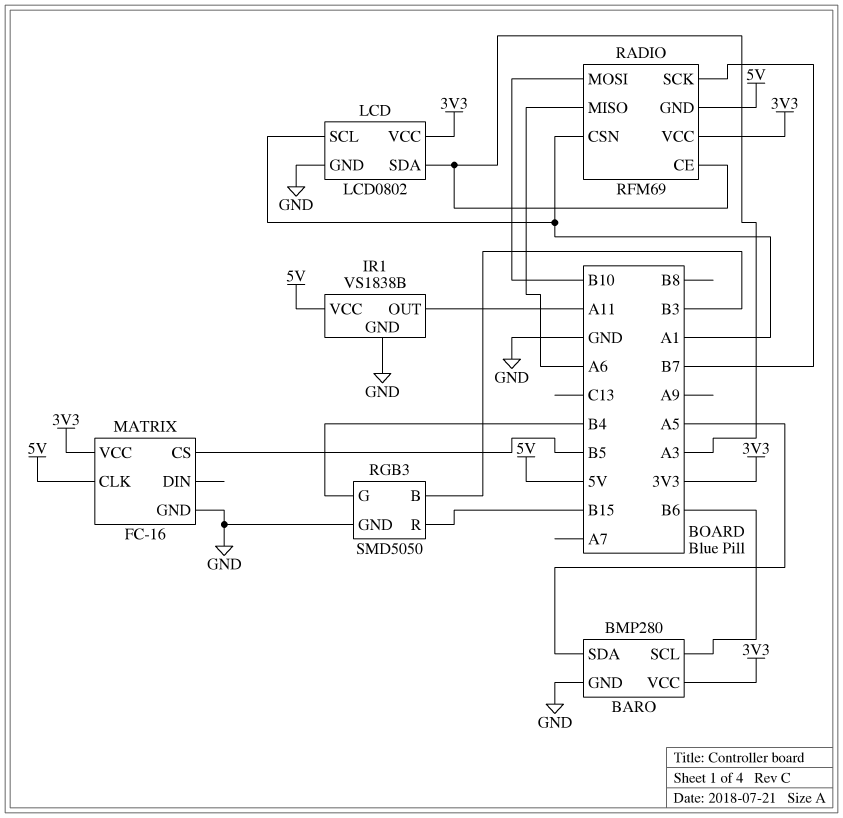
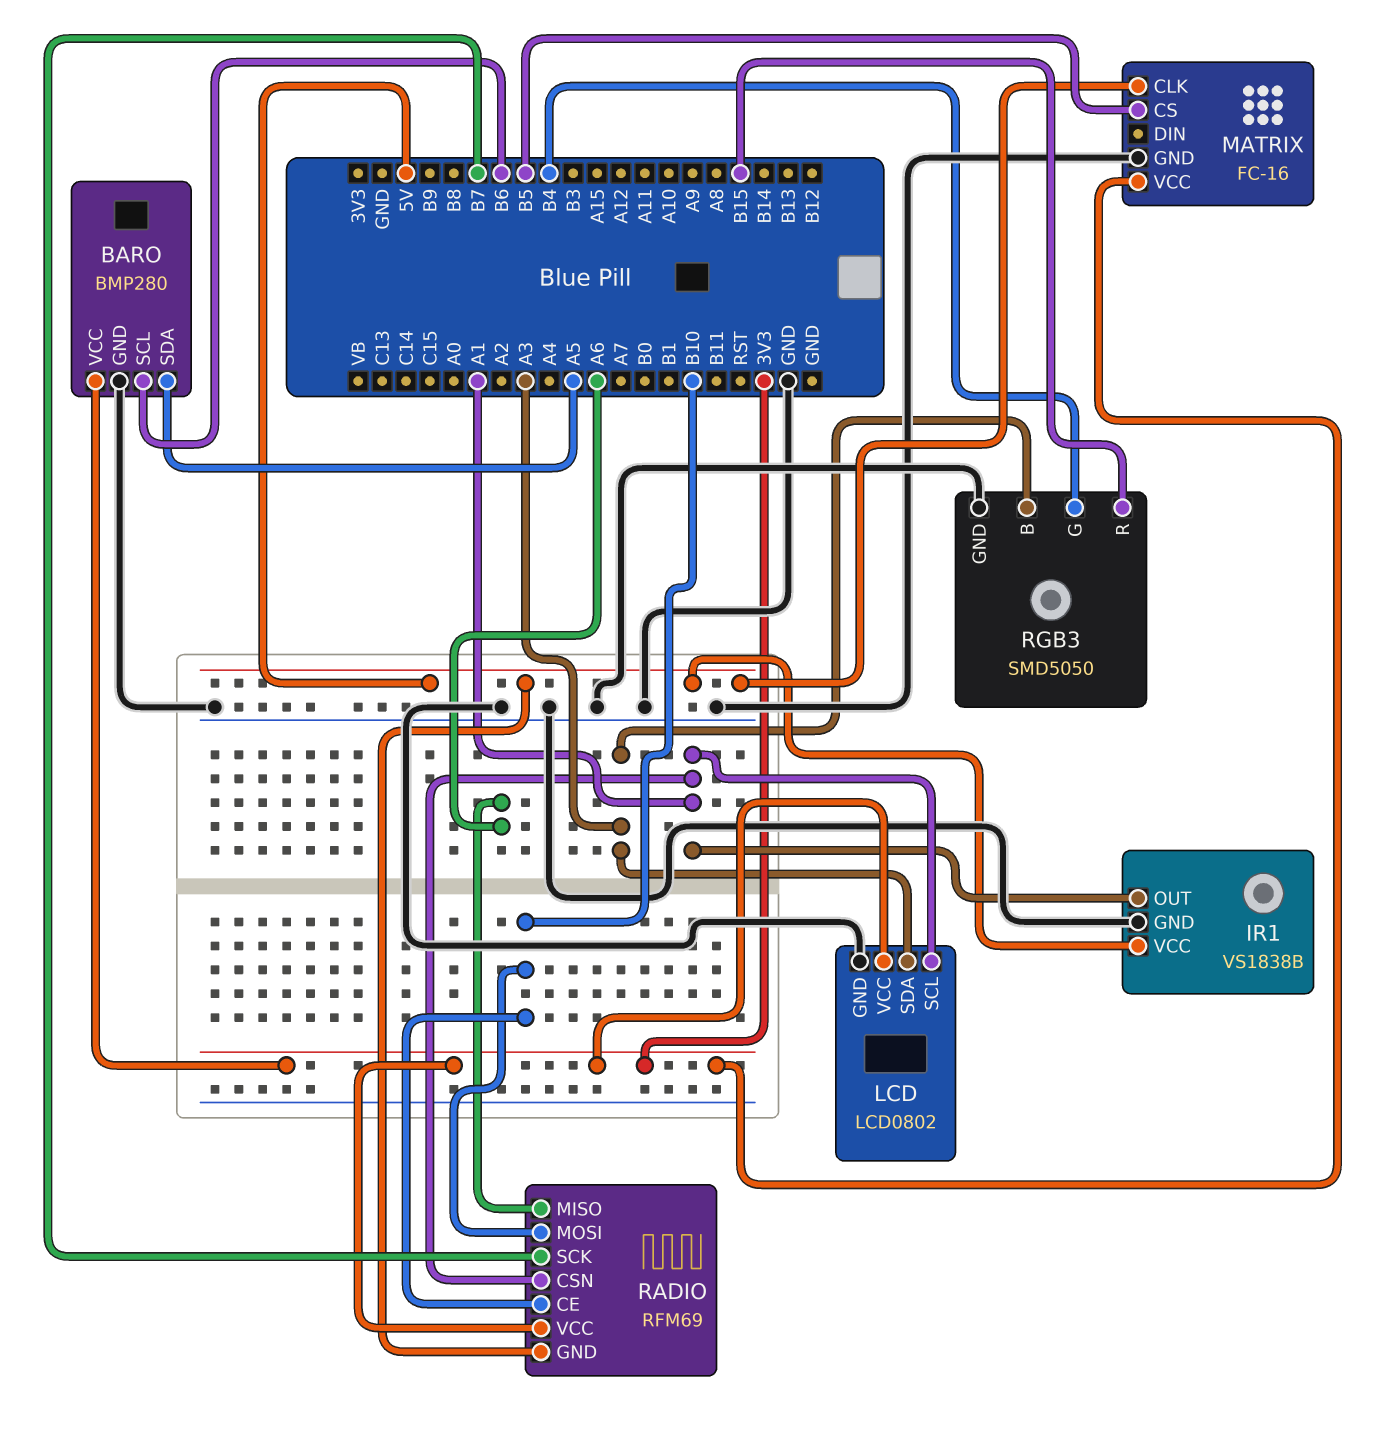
IR1 pin OUT: A11 -> A1
RADIO pin CE: A3 -> B10
RGB3 pin B: B3 -> A3

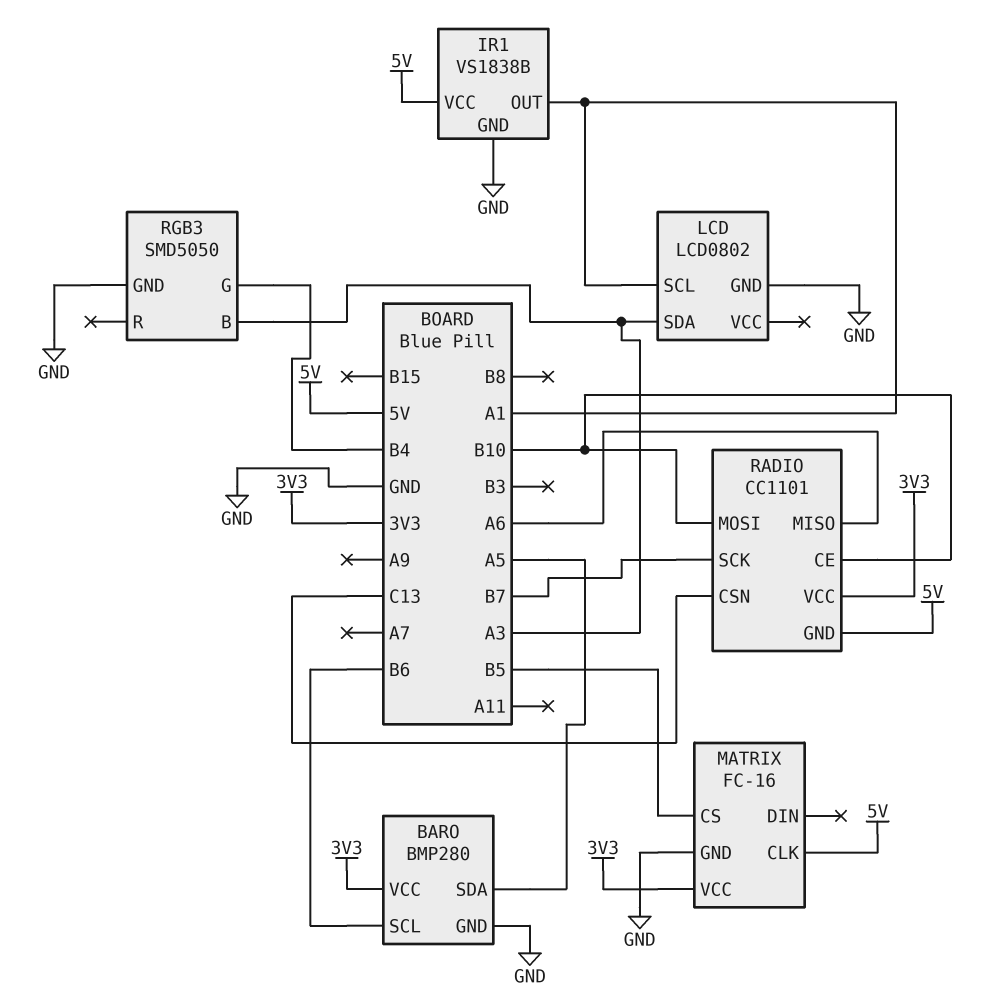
LCD pin VCC: 3V3 -> none
RADIO: RFM69 -> CC1101
RADIO pin CSN: A1 -> C13
RGB3 pin R: B15 -> none

